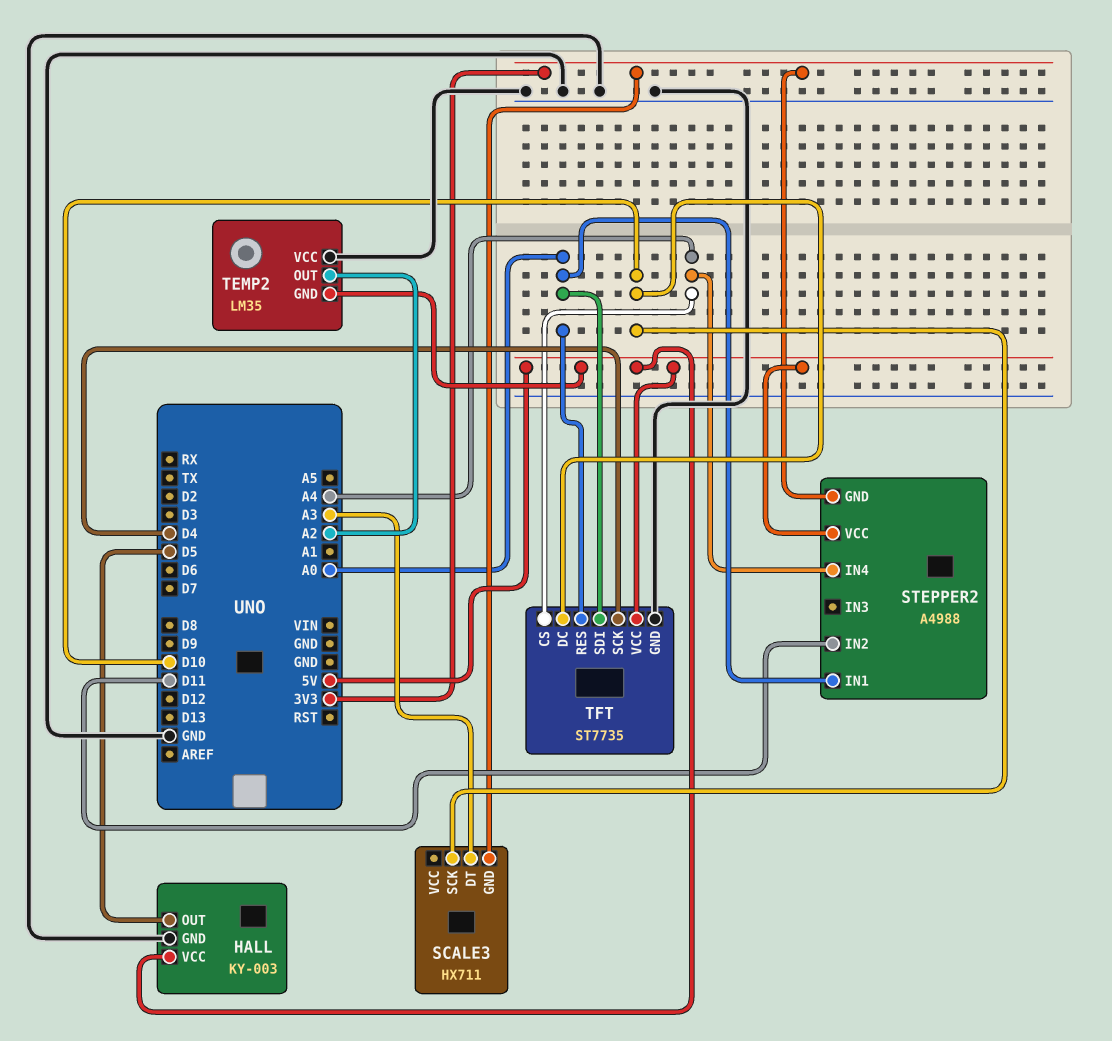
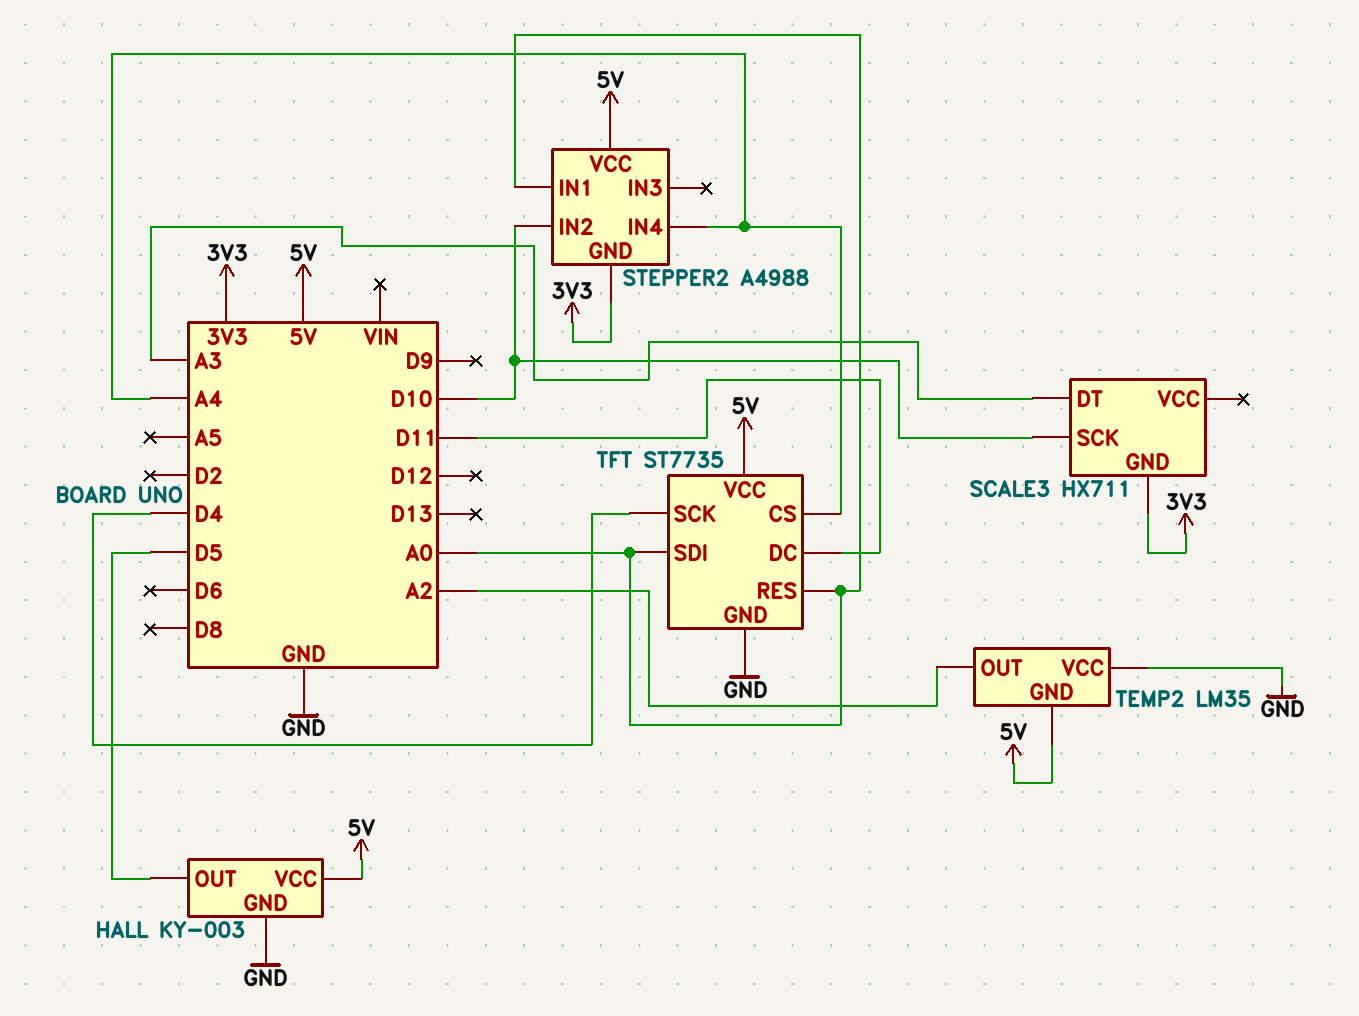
STEPPER2 pin IN2: D11 -> D10
TFT pin DC: D10 -> D11

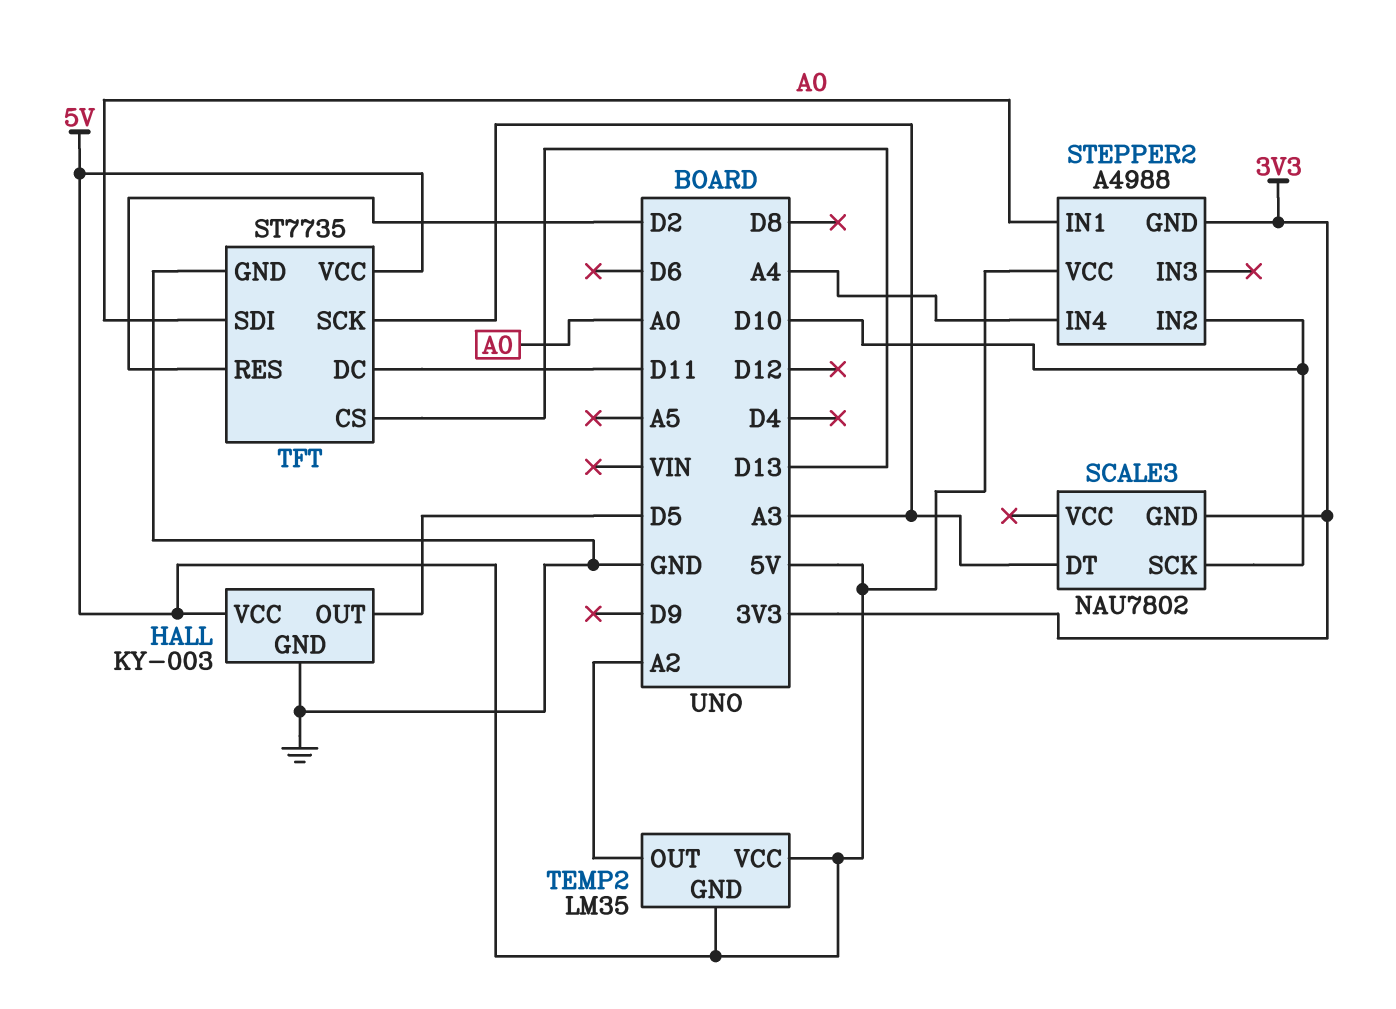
SCALE3: HX711 -> NAU7802
TEMP2 pin VCC: GND -> 5V
TFT pin CS: A4 -> D13
TFT pin RES: A0 -> D2
TFT pin SCK: D4 -> A3

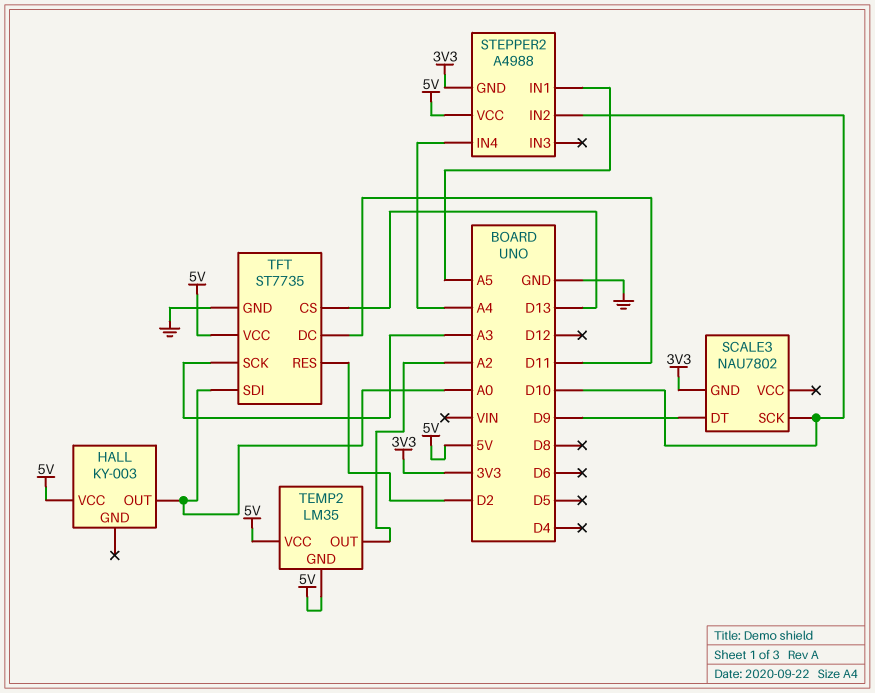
HALL pin GND: GND -> none
HALL pin OUT: D5 -> A0
SCALE3 pin DT: A3 -> D9
STEPPER2 pin IN1: A0 -> A5

